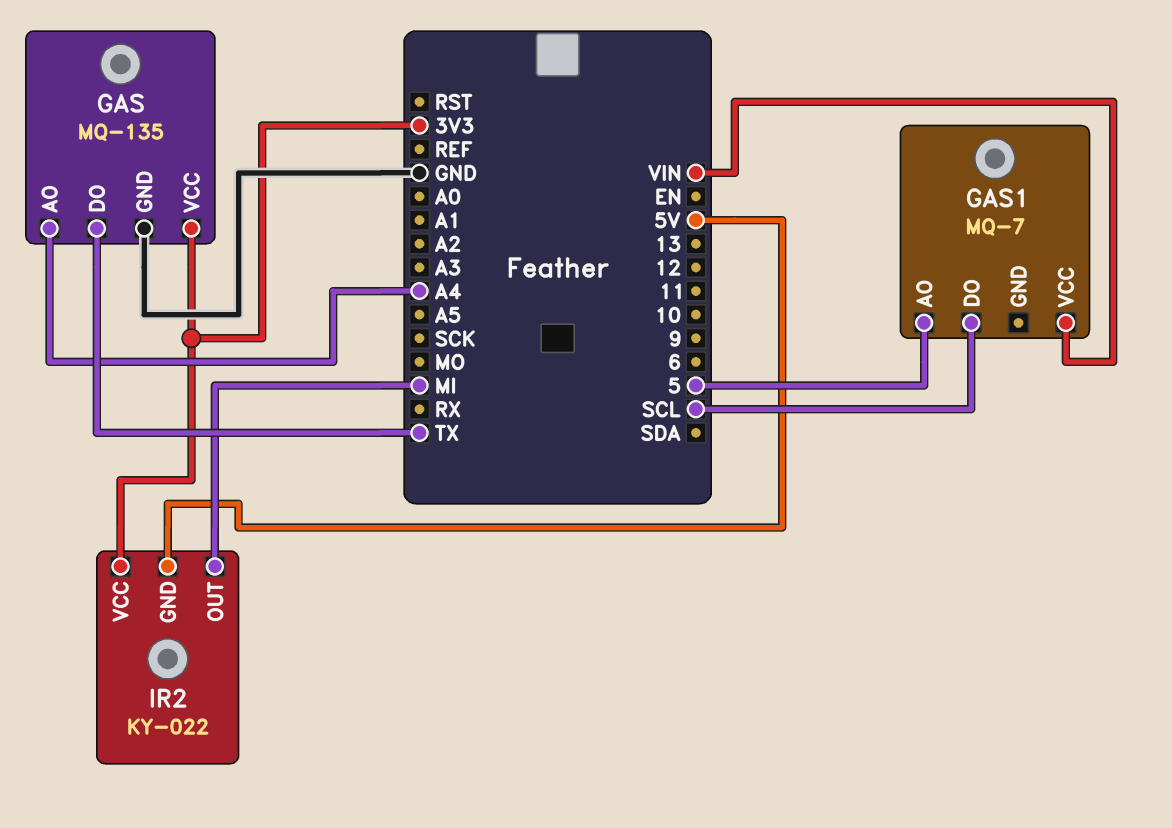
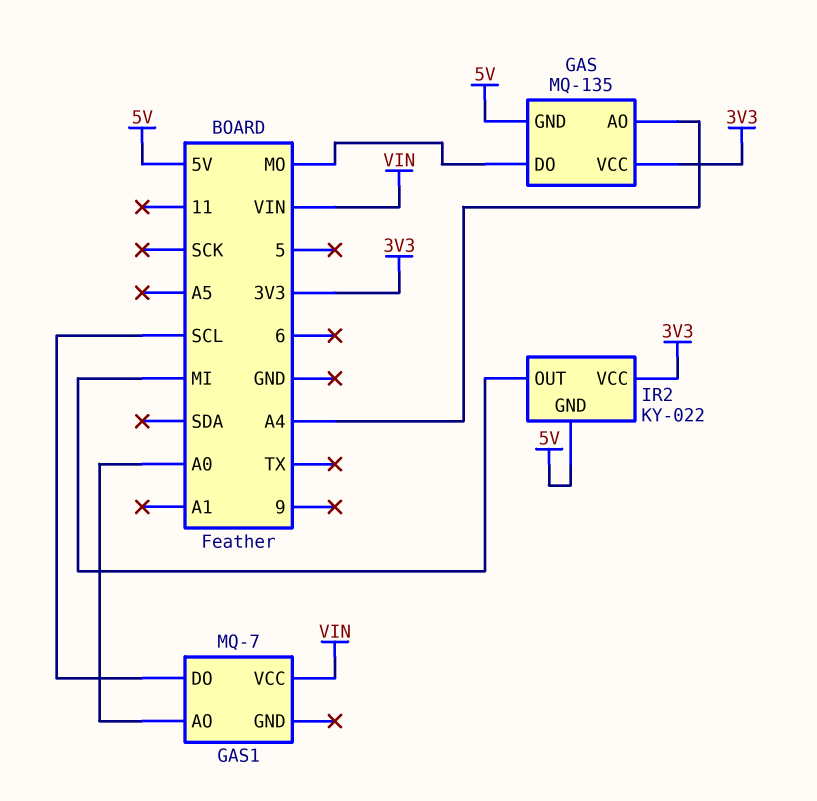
GAS pin DO: TX -> MO
GAS pin GND: GND -> 5V
GAS1 pin AO: 5 -> A0

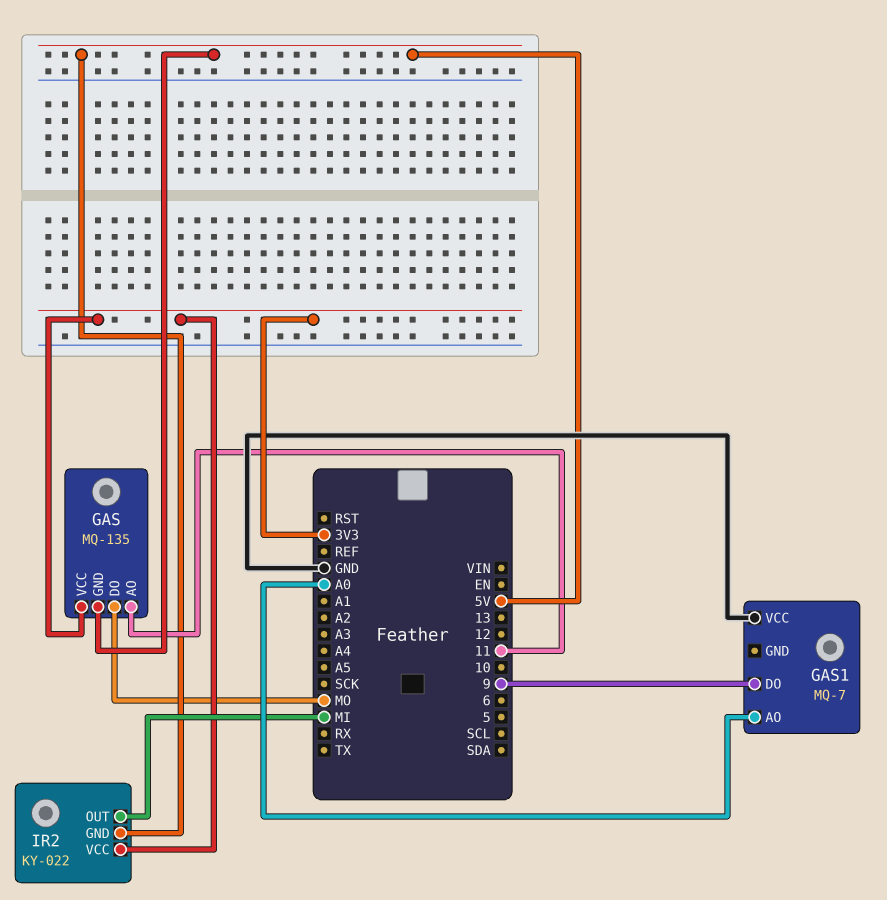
GAS pin AO: A4 -> 11
GAS1 pin DO: SCL -> 9
GAS1 pin VCC: VIN -> GND

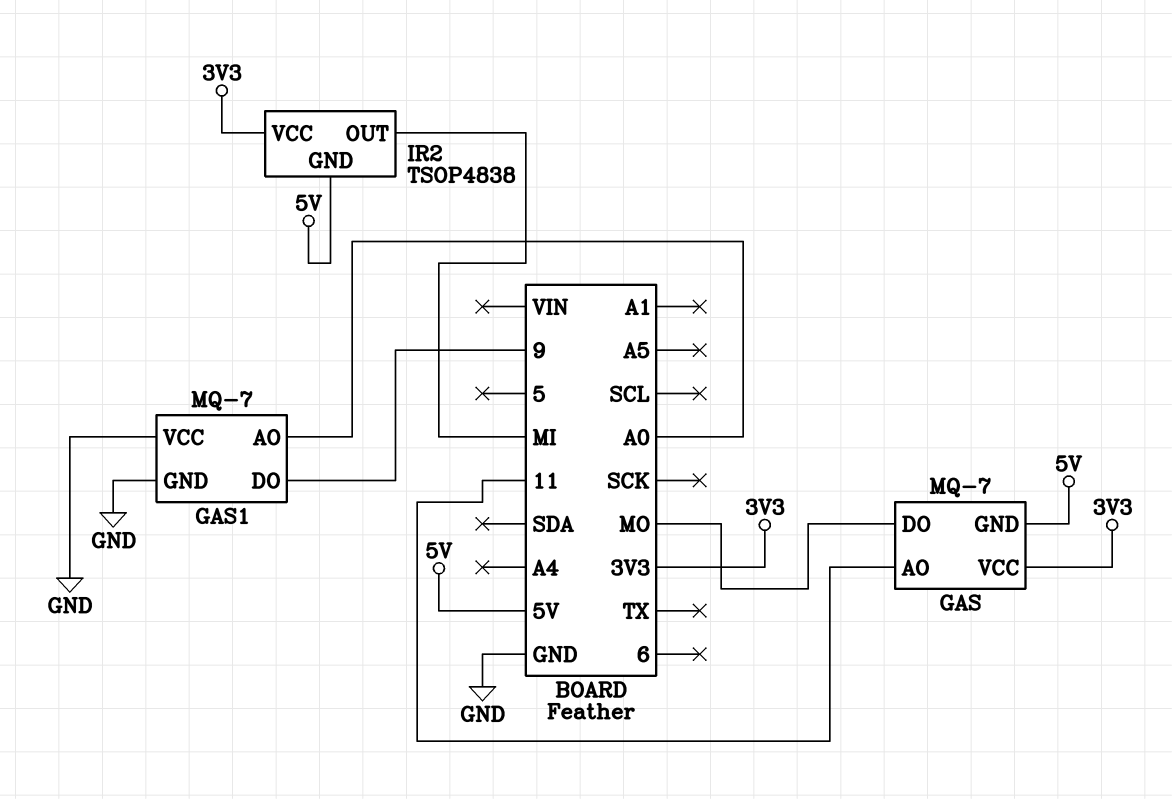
GAS: MQ-135 -> MQ-7
GAS1 pin GND: none -> GND
IR2: KY-022 -> TSOP4838

